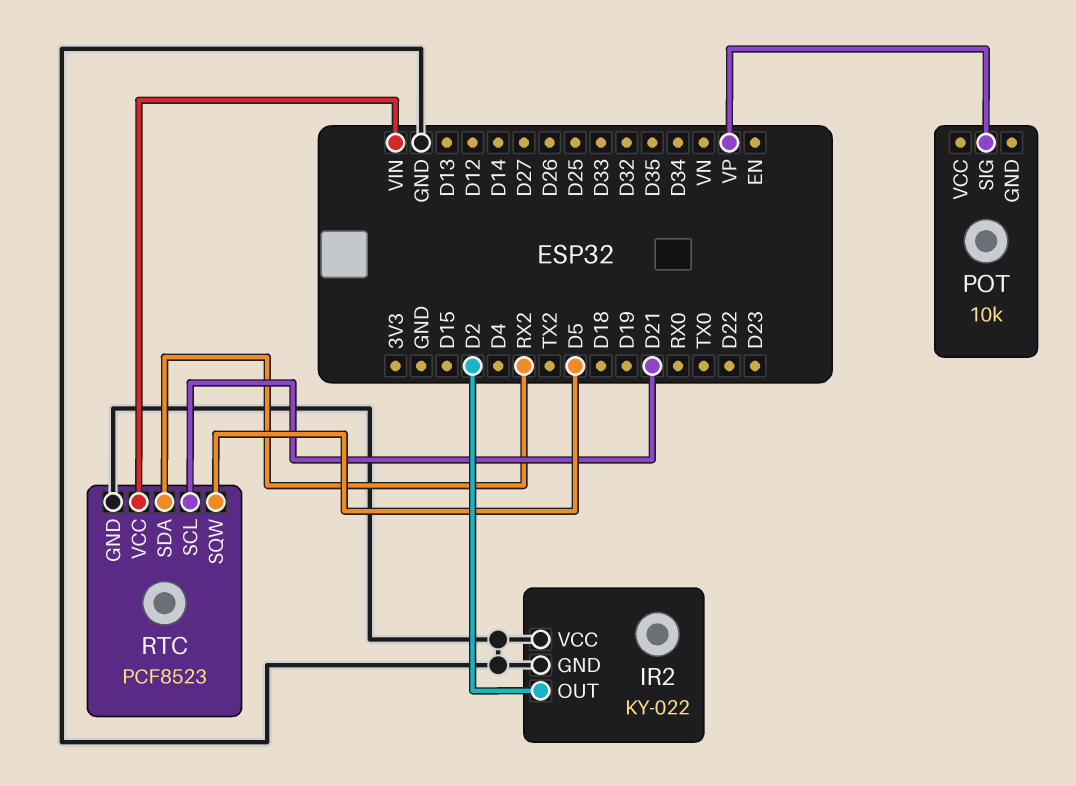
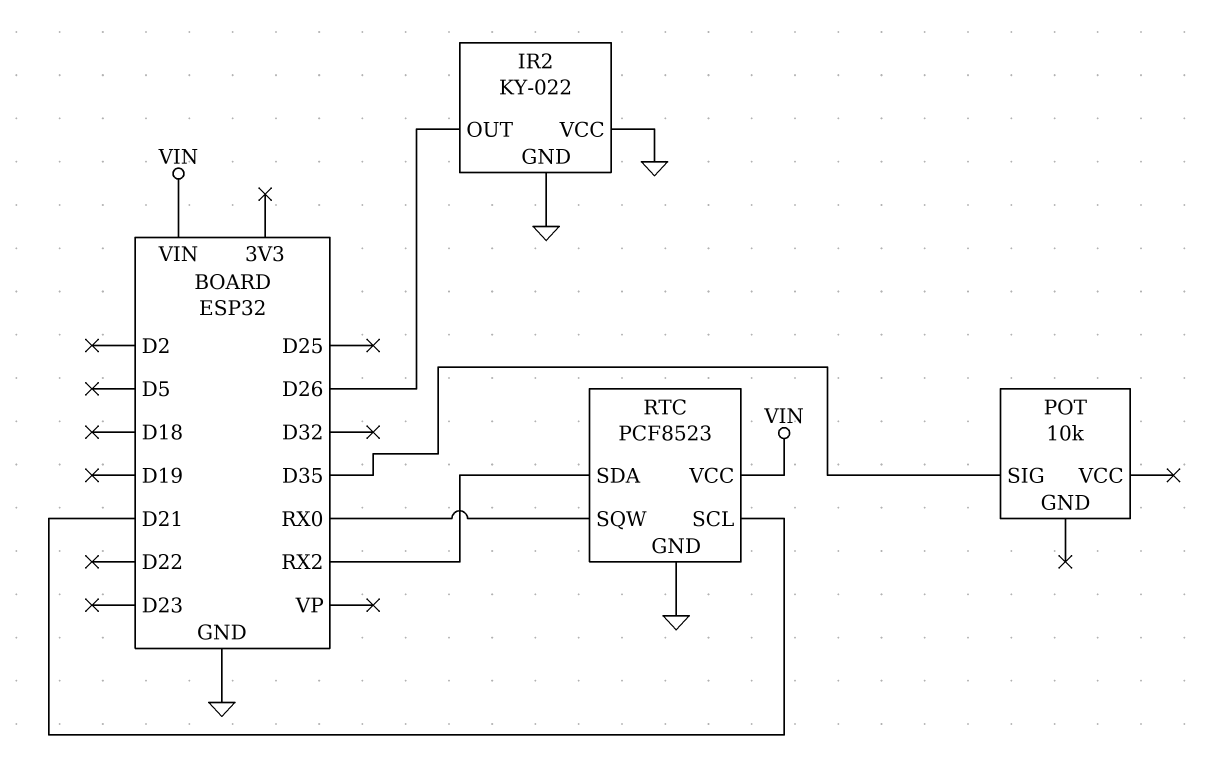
IR2 pin OUT: D2 -> D26
POT pin SIG: VP -> D35
RTC pin SQW: D5 -> RX0

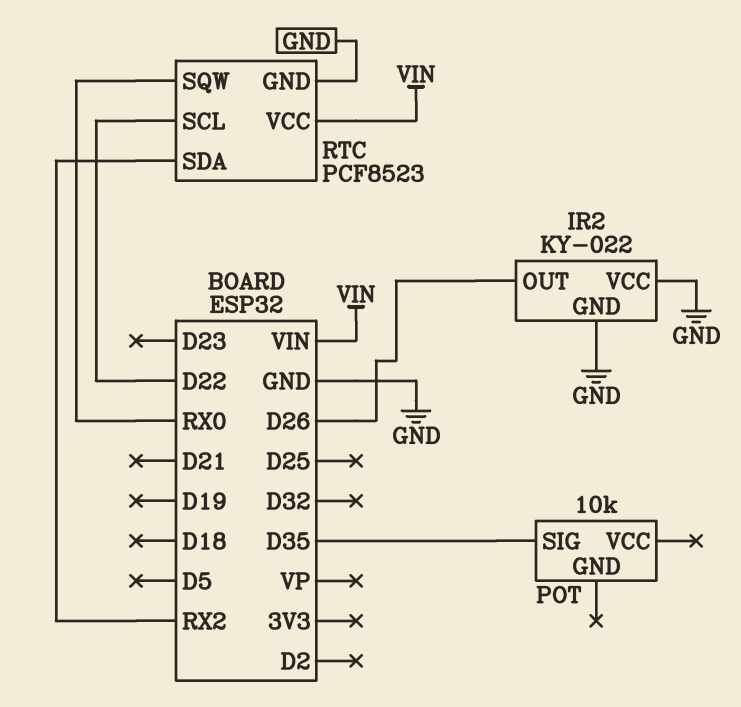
RTC pin SCL: D21 -> D22

